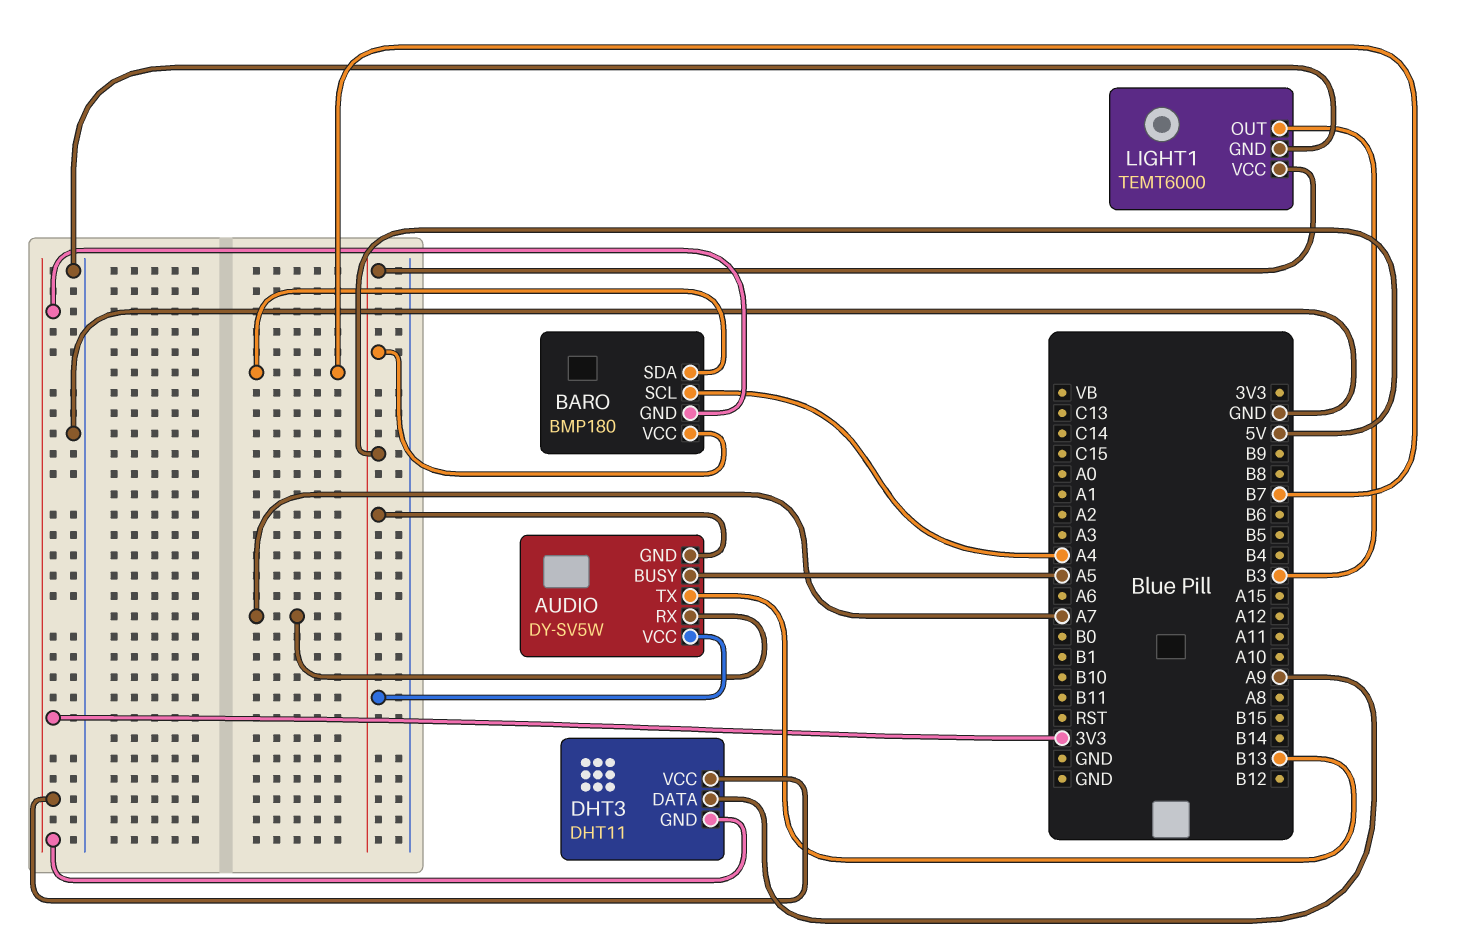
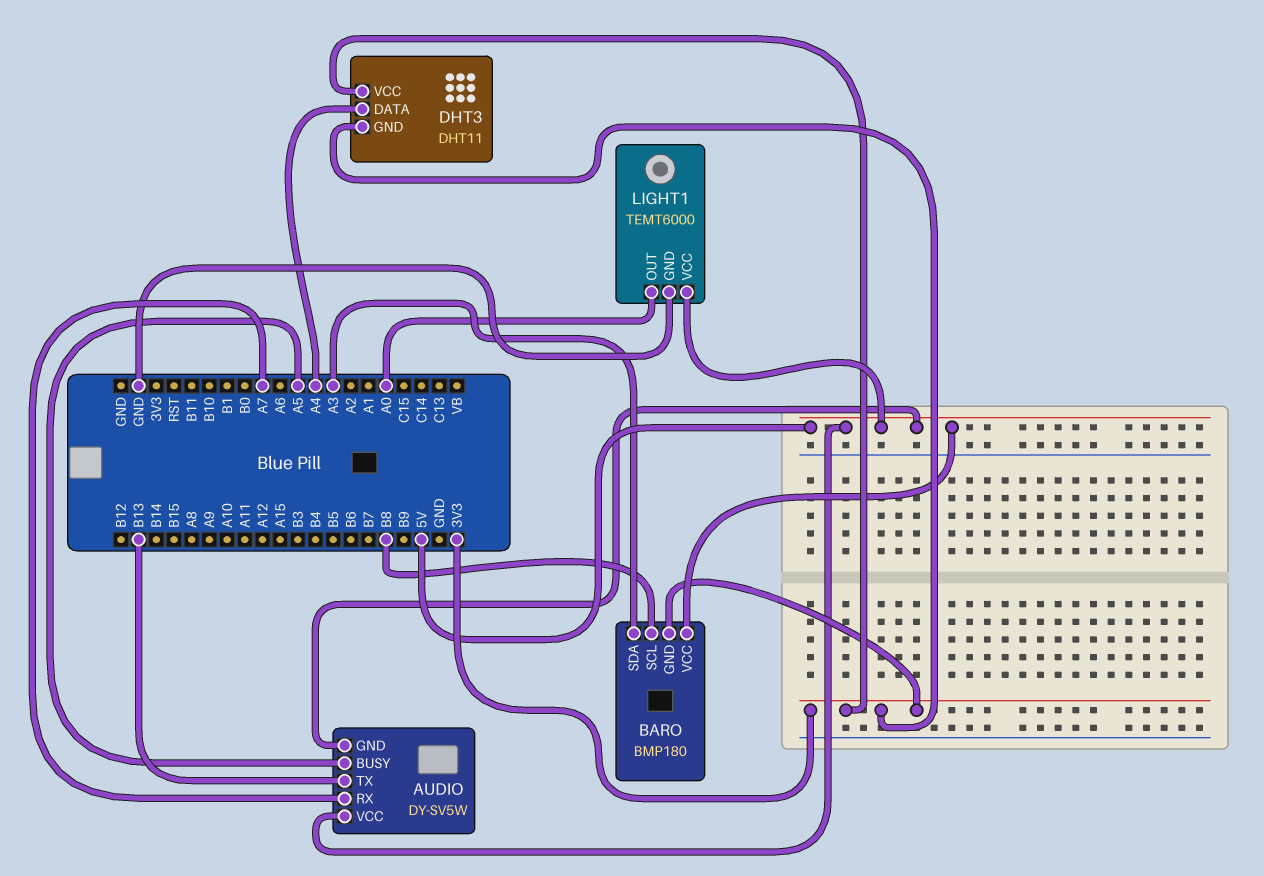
BARO pin SCL: A4 -> B8
BARO pin SDA: B7 -> A3
DHT3 pin DATA: A9 -> A4
LIGHT1 pin OUT: B3 -> A0

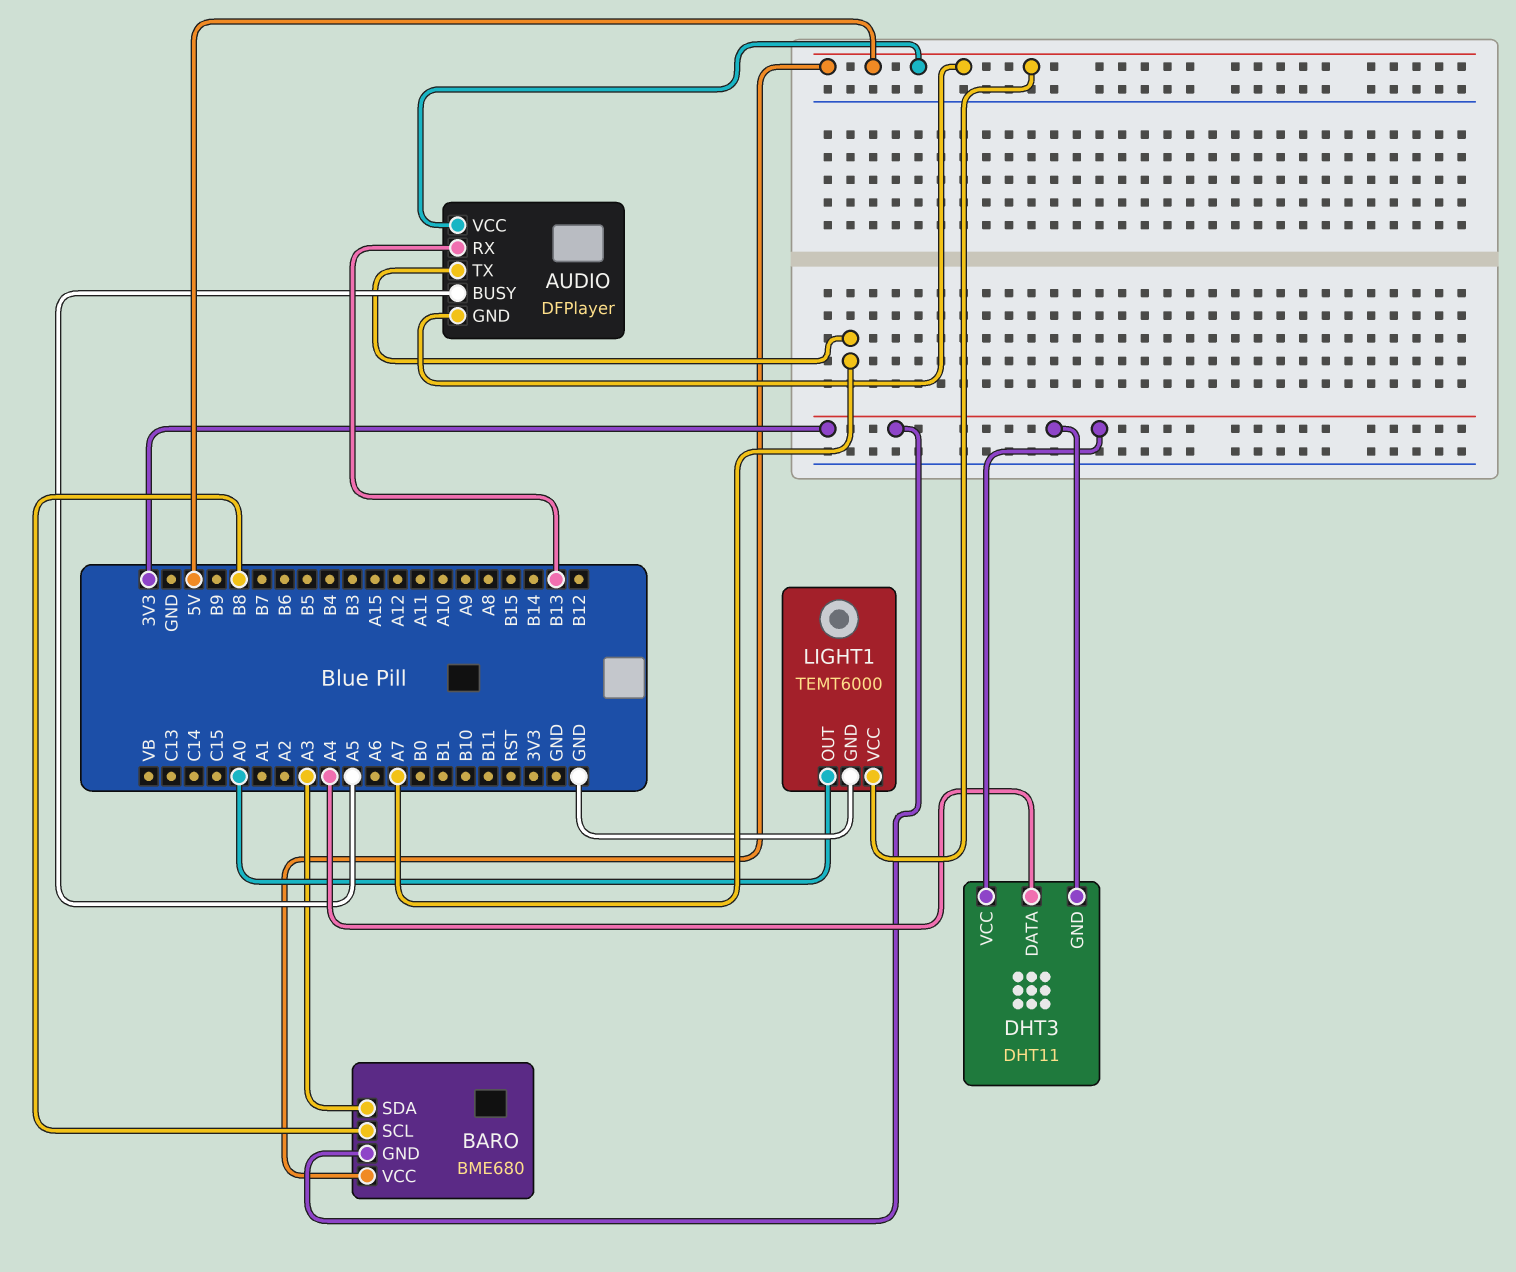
AUDIO: DY-SV5W -> DFPlayer
AUDIO pin RX: A7 -> B13
AUDIO pin TX: B13 -> A7
BARO: BMP180 -> BME680

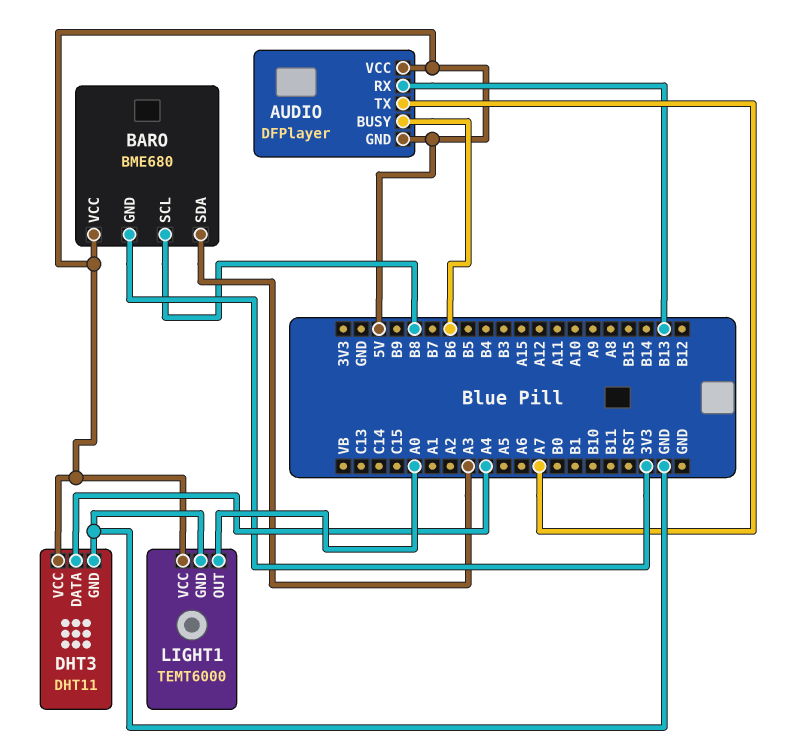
AUDIO pin BUSY: A5 -> B6
DHT3 pin GND: 3V3 -> GND
DHT3 pin VCC: 3V3 -> 5V

